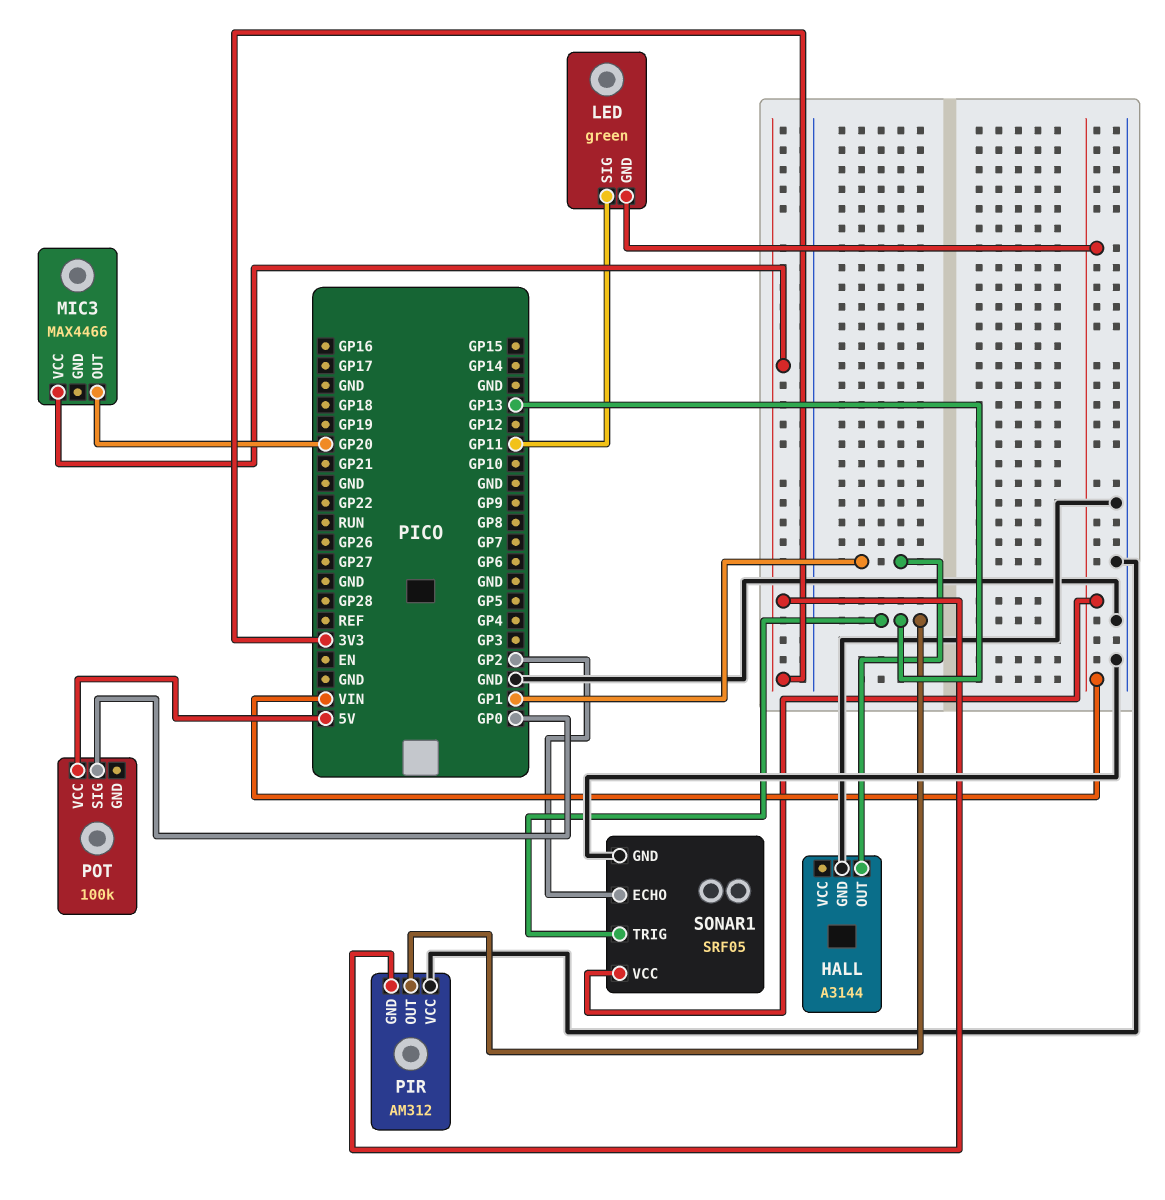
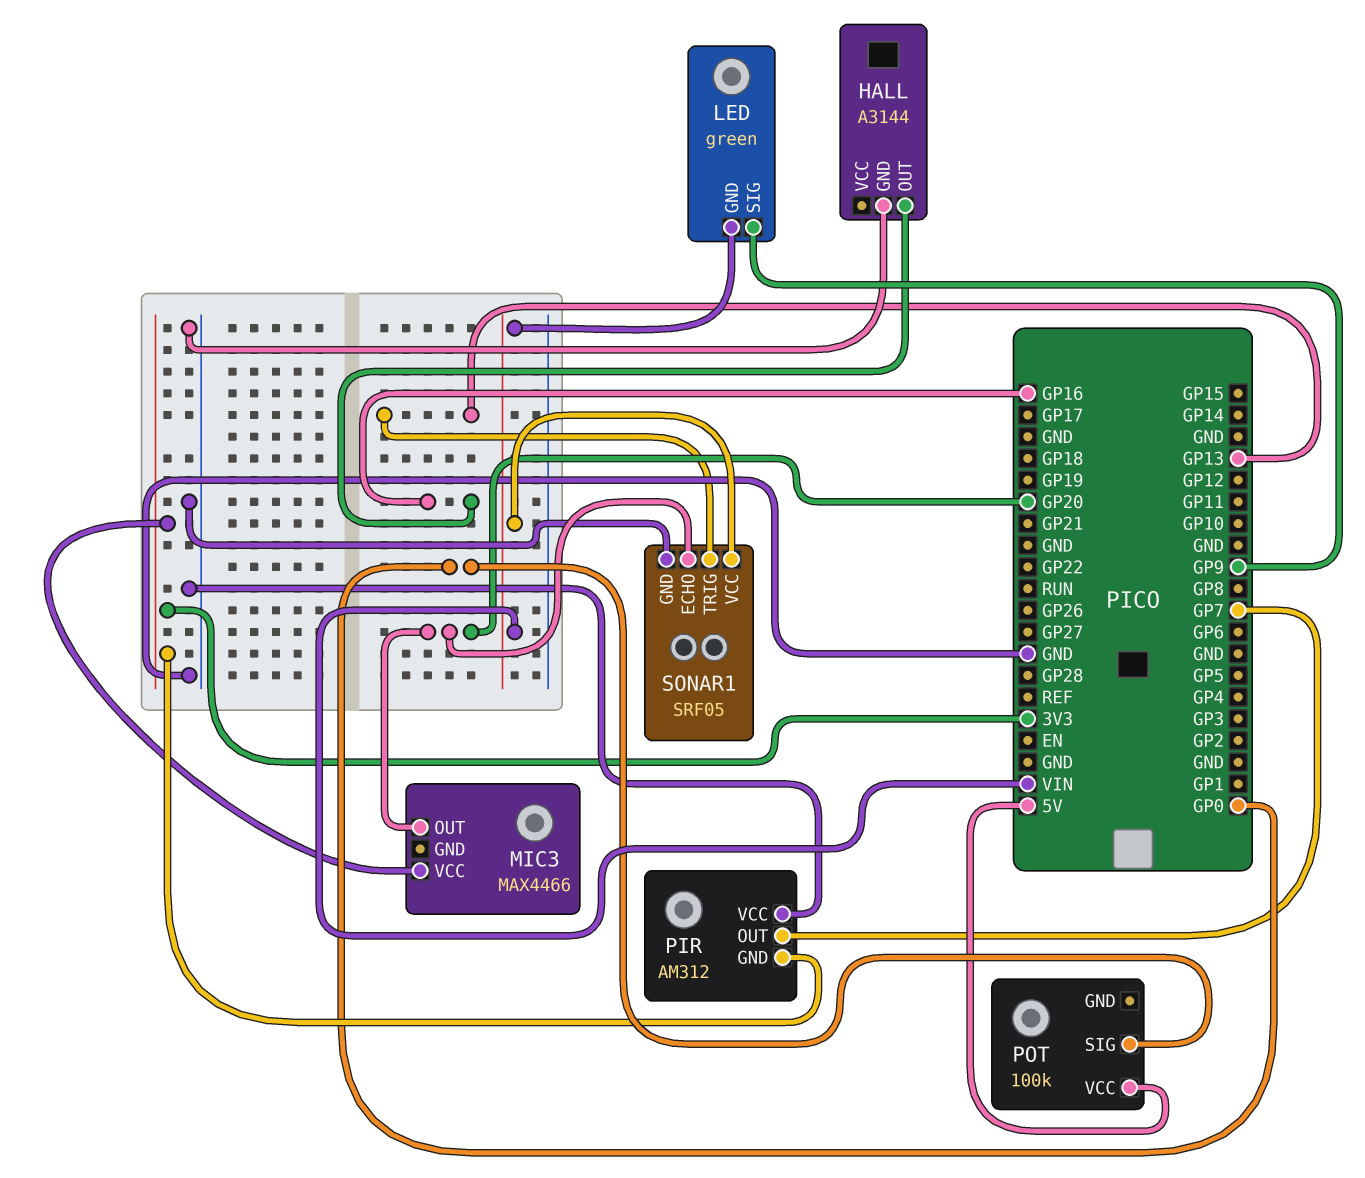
HALL pin OUT: GP1 -> GP16
LED pin SIG: GP11 -> GP9
PIR pin OUT: GP13 -> GP7
SONAR1 pin ECHO: GP2 -> GP20

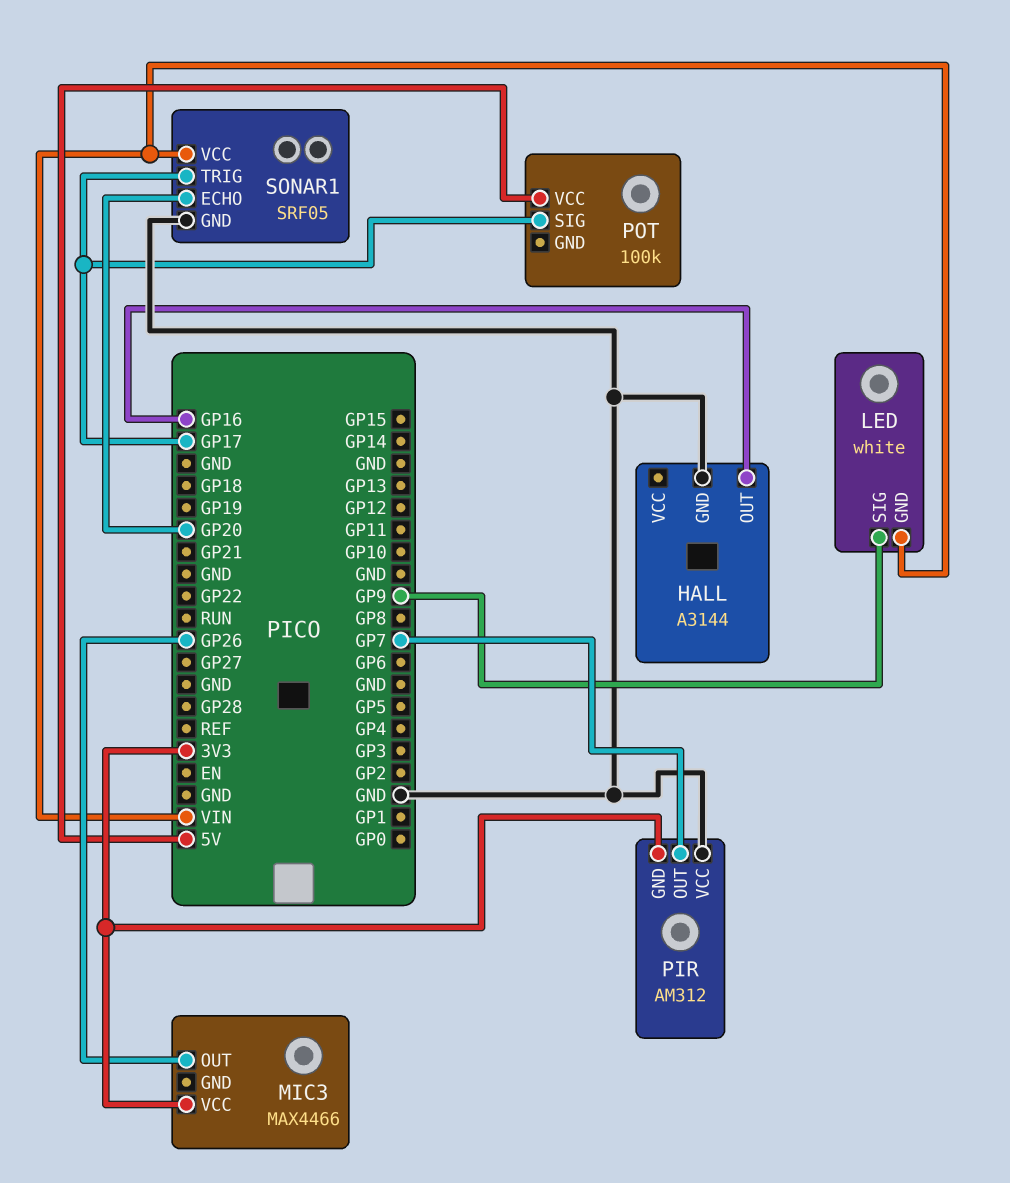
LED: green -> white
MIC3 pin OUT: GP20 -> GP26
POT pin SIG: GP0 -> GP17
SONAR1 pin TRIG: GP13 -> GP17

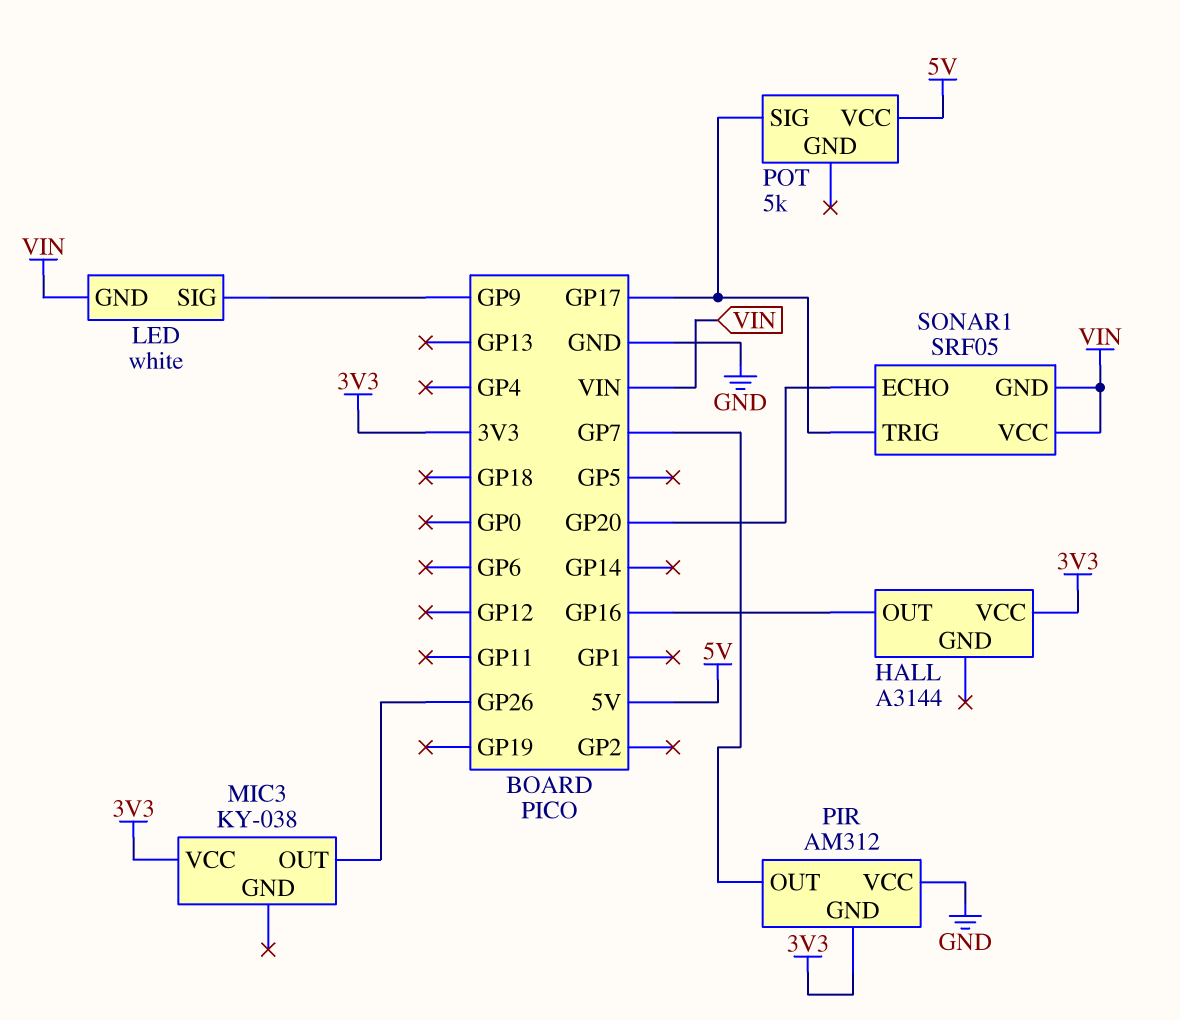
HALL pin GND: GND -> none
HALL pin VCC: none -> 3V3
MIC3: MAX4466 -> KY-038
POT: 100k -> 5k
SONAR1 pin GND: GND -> VIN

